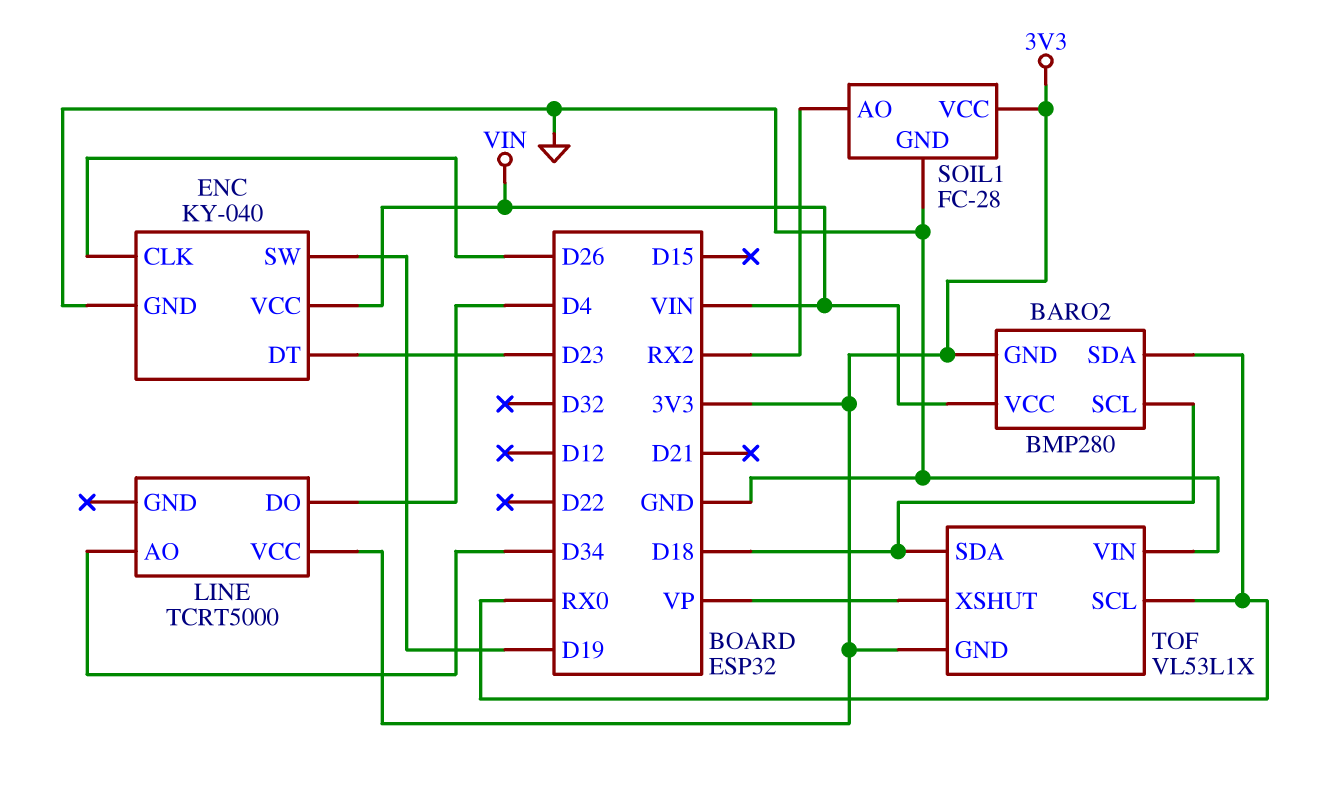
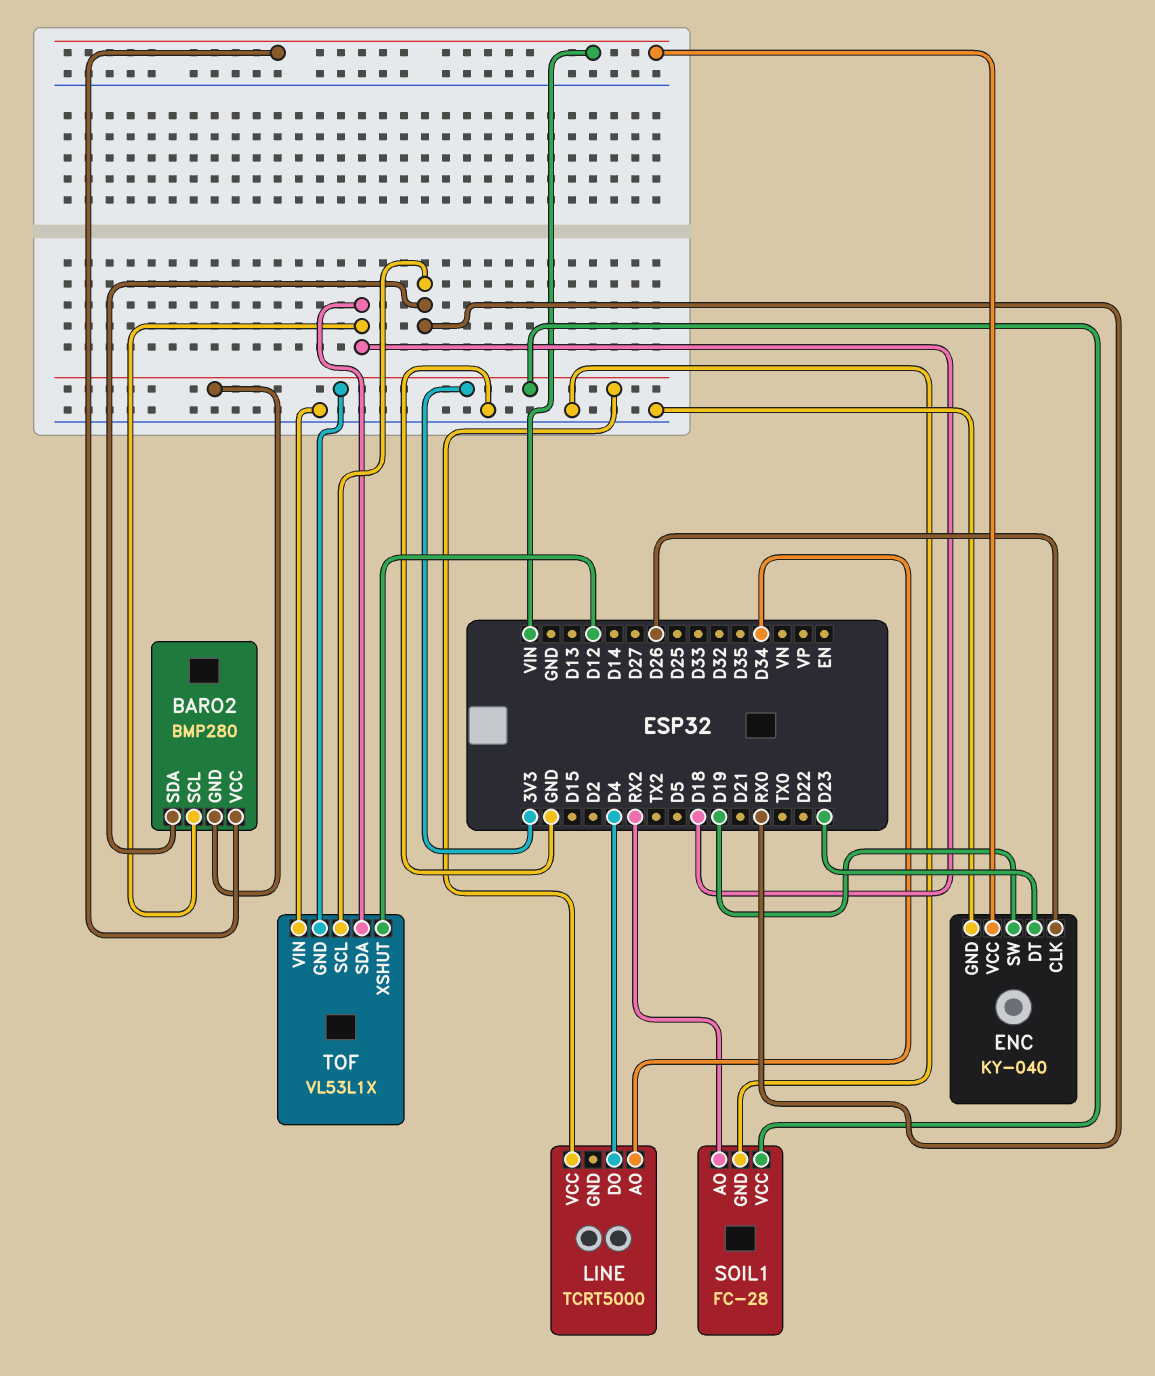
TOF pin XSHUT: VP -> D12

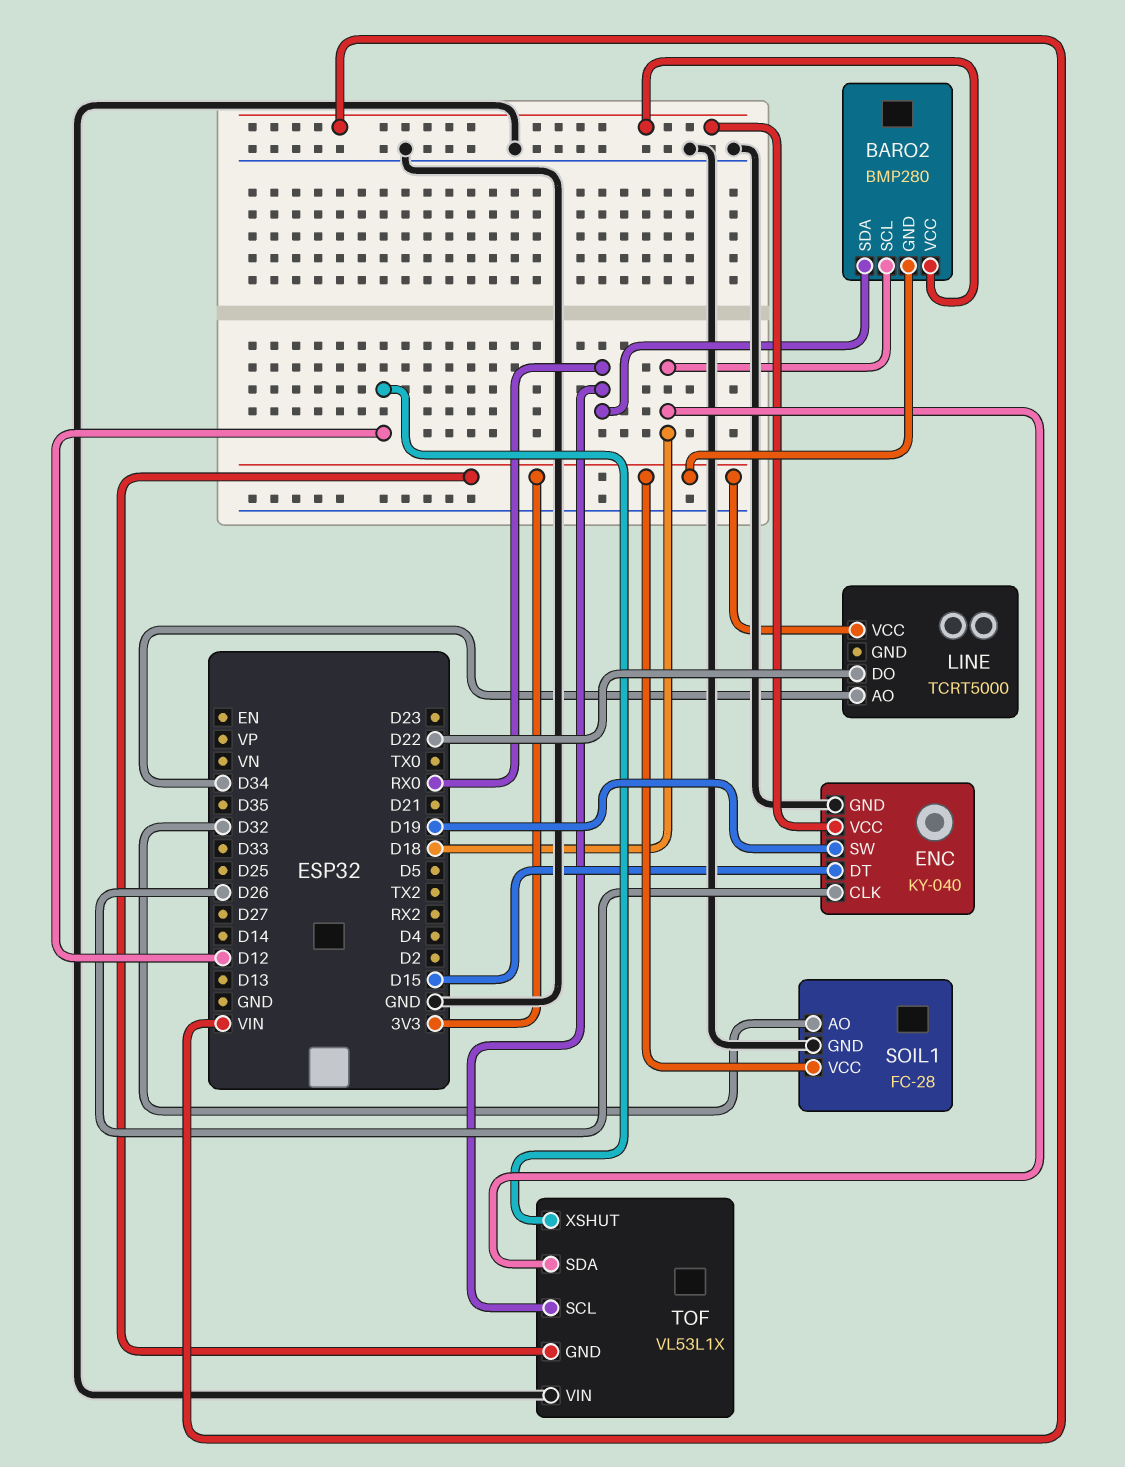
ENC pin DT: D23 -> D15
LINE pin DO: D4 -> D22
SOIL1 pin AO: RX2 -> D32

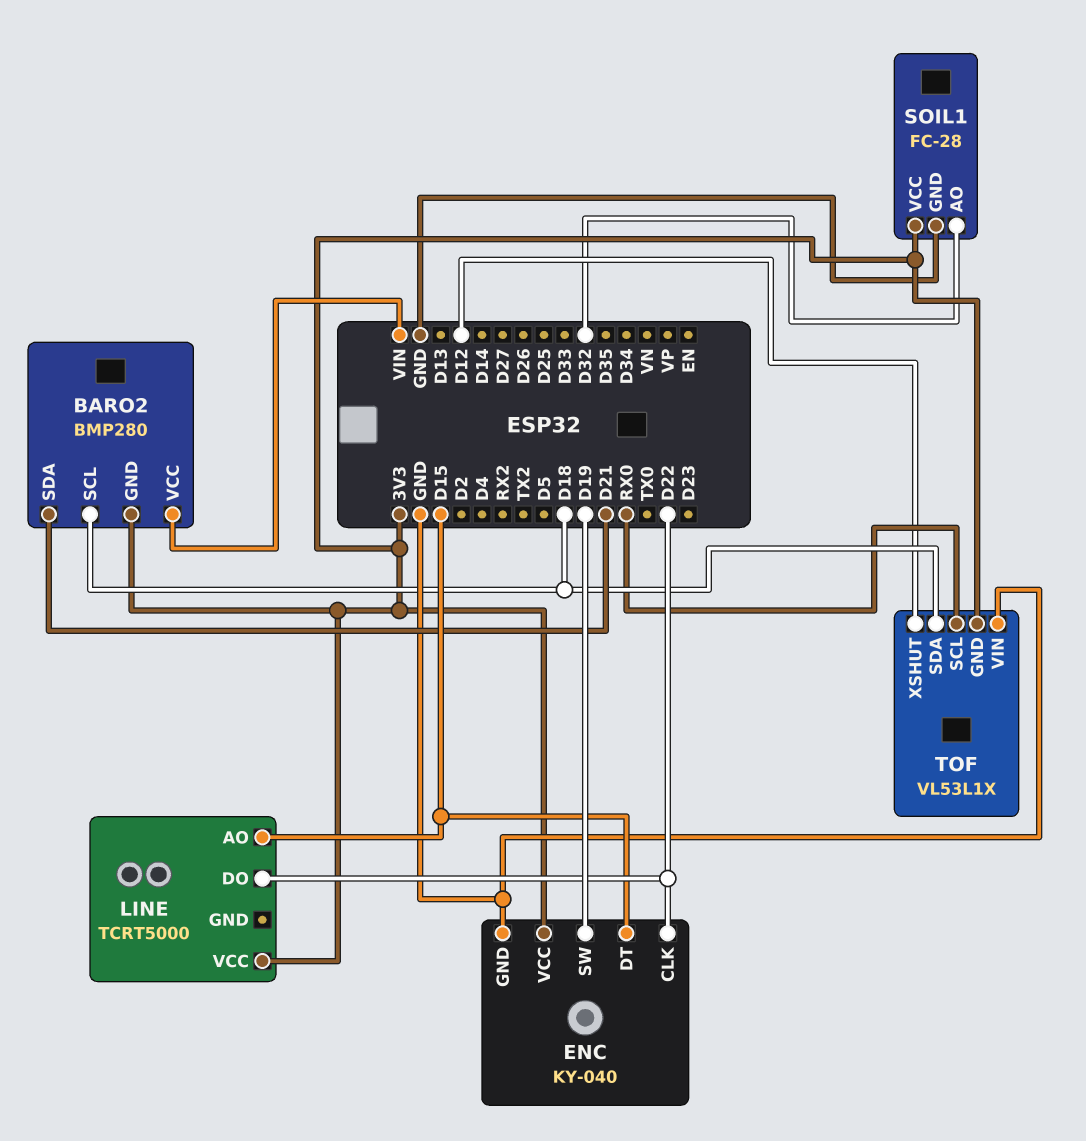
BARO2 pin SDA: RX0 -> D21
ENC pin CLK: D26 -> D22
ENC pin VCC: VIN -> 3V3
LINE pin AO: D34 -> D15

